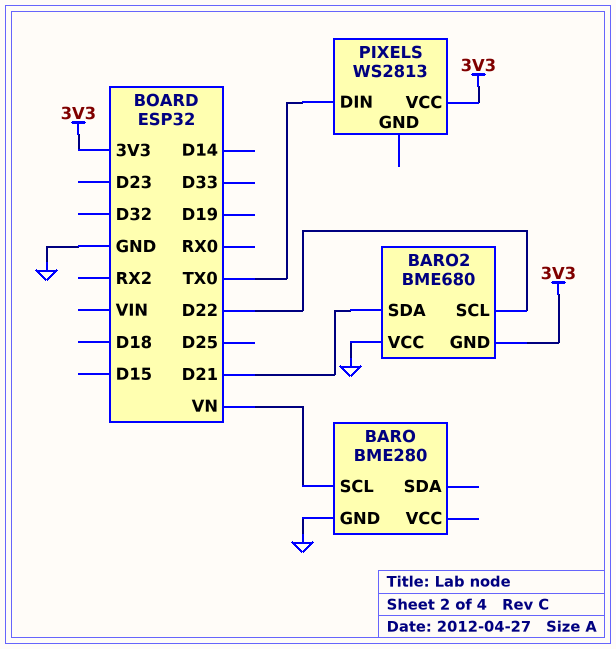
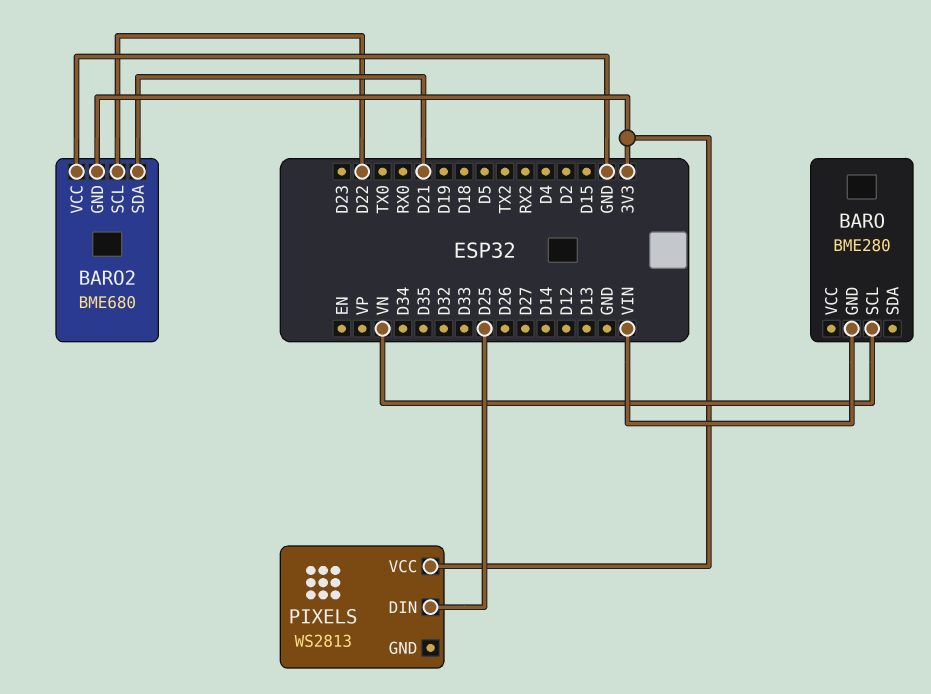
BARO pin GND: GND -> VIN
PIXELS pin DIN: TX0 -> D25

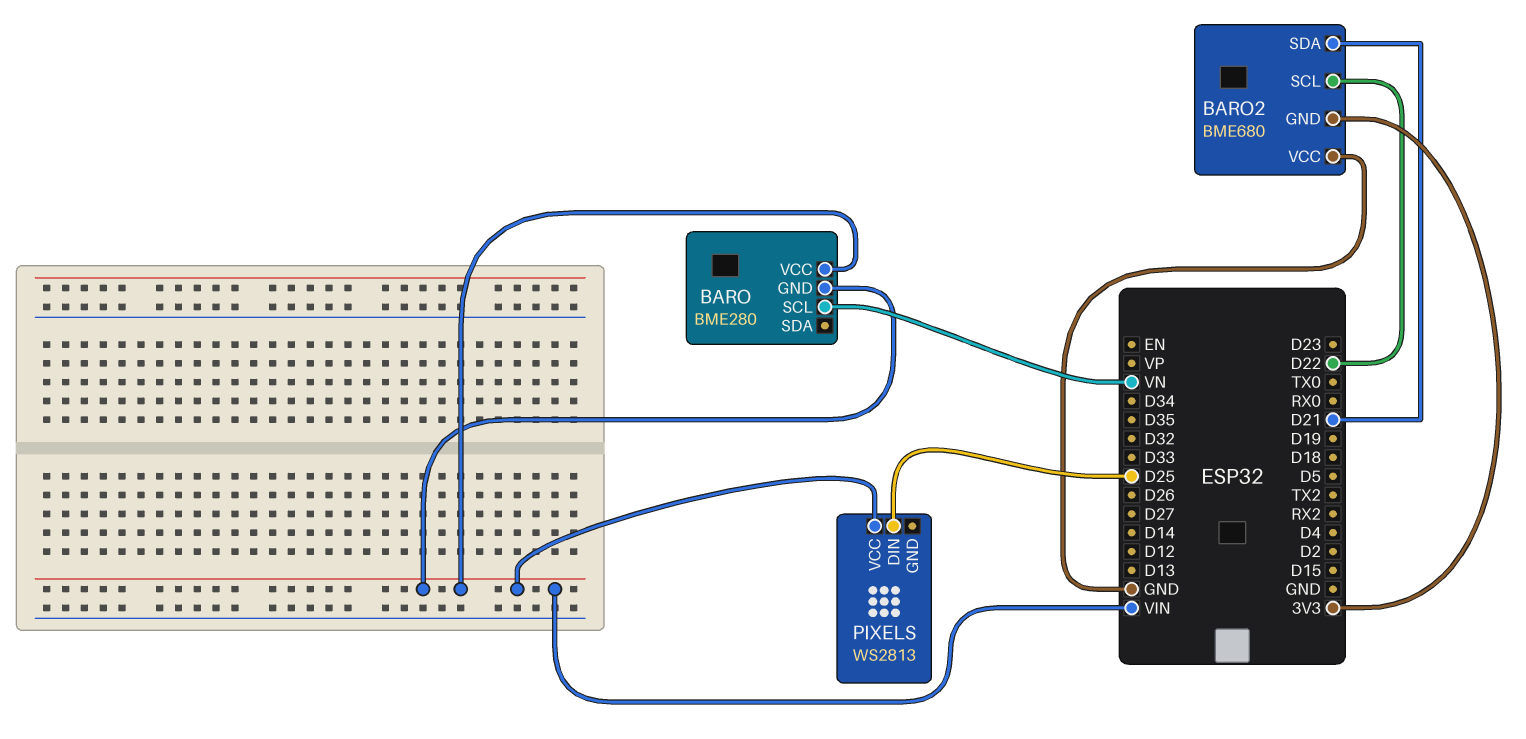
BARO pin VCC: none -> VIN
PIXELS pin VCC: 3V3 -> VIN

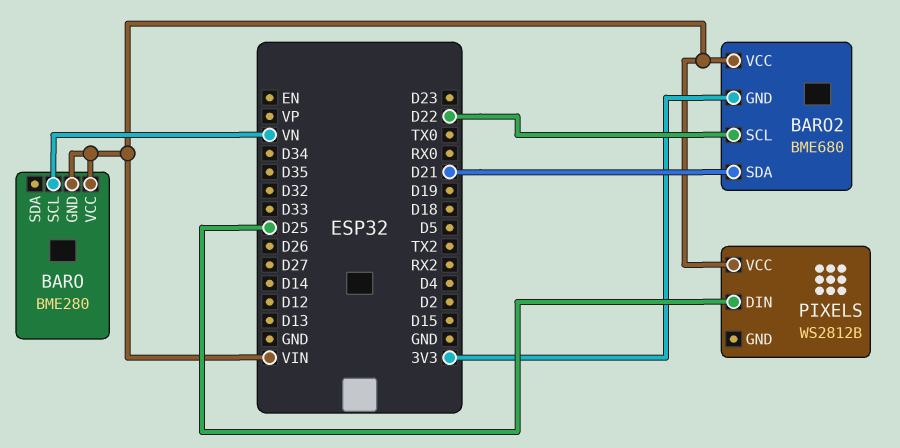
BARO2 pin VCC: GND -> VIN
PIXELS: WS2813 -> WS2812B

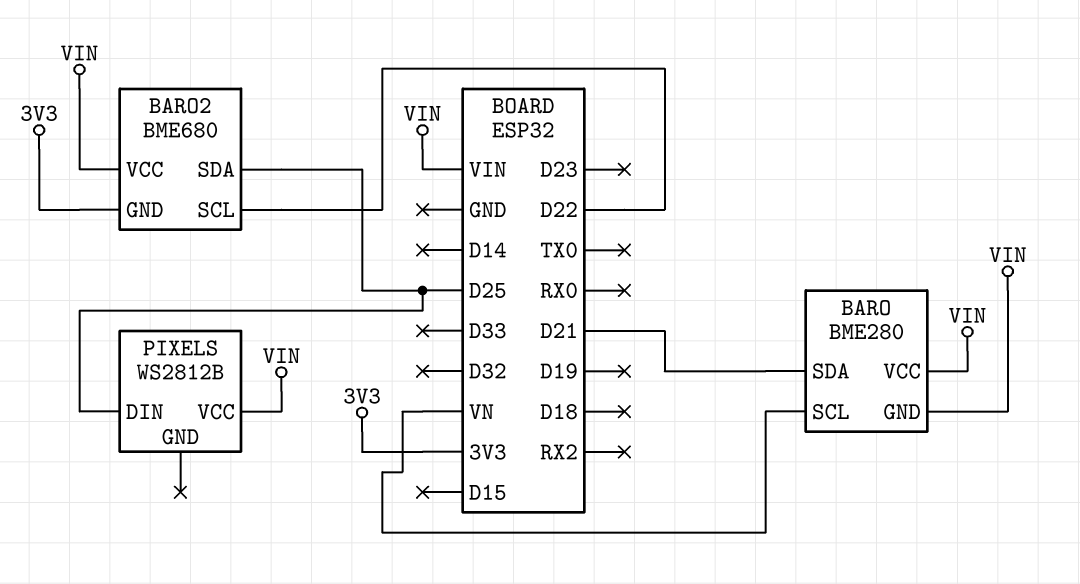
BARO pin SDA: none -> D21
BARO2 pin SDA: D21 -> D25

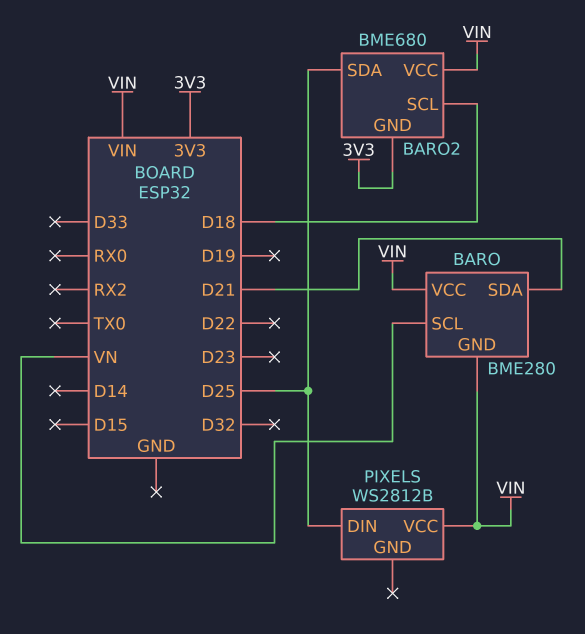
BARO2 pin SCL: D22 -> D18

